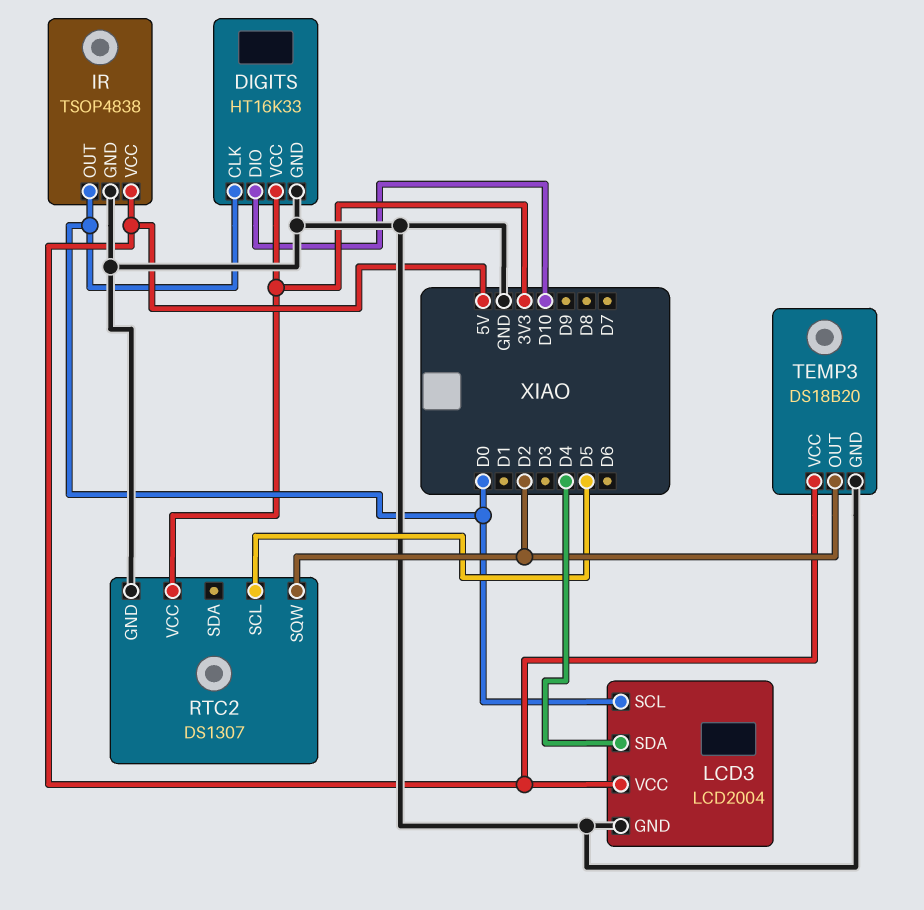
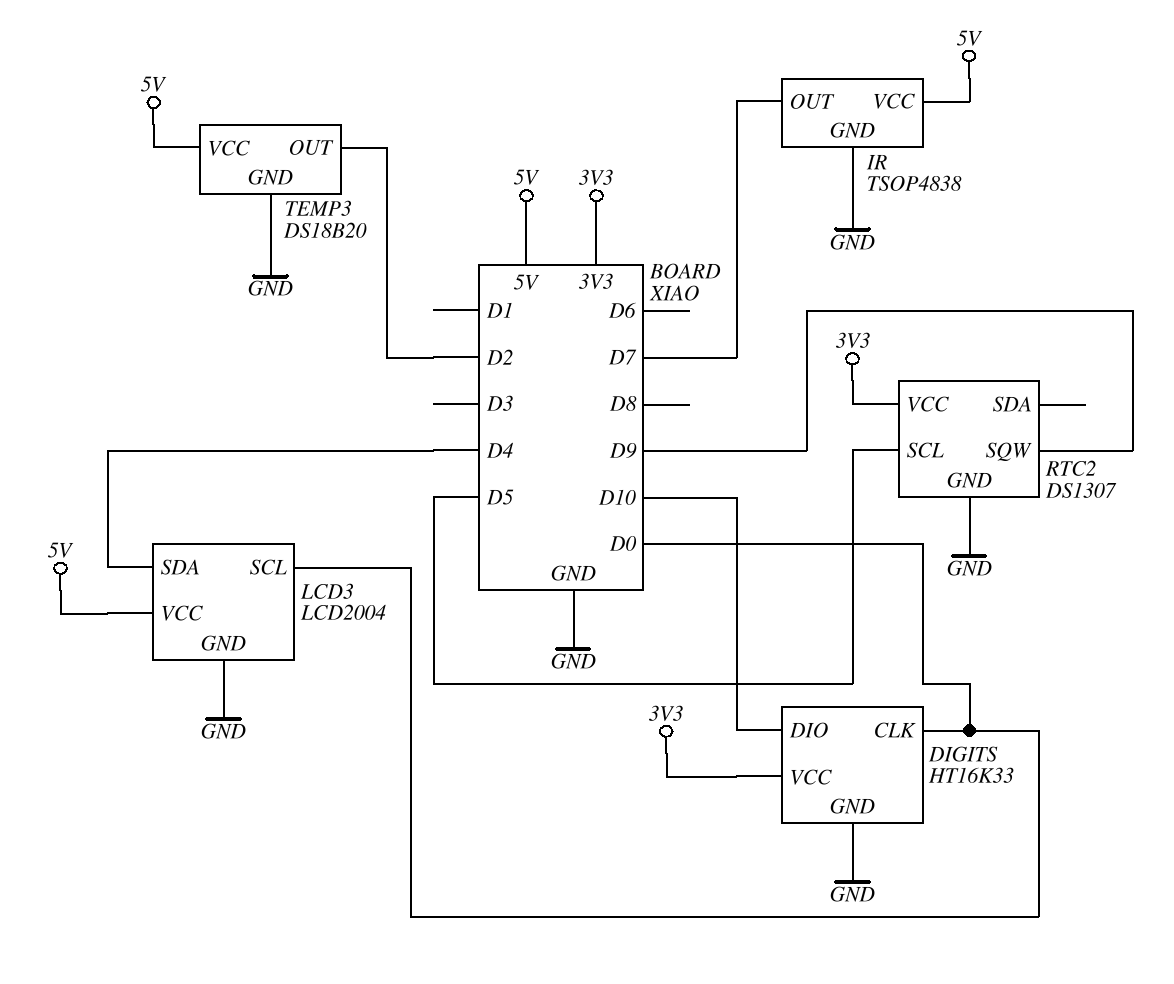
IR pin OUT: D0 -> D7
RTC2 pin SQW: D2 -> D9

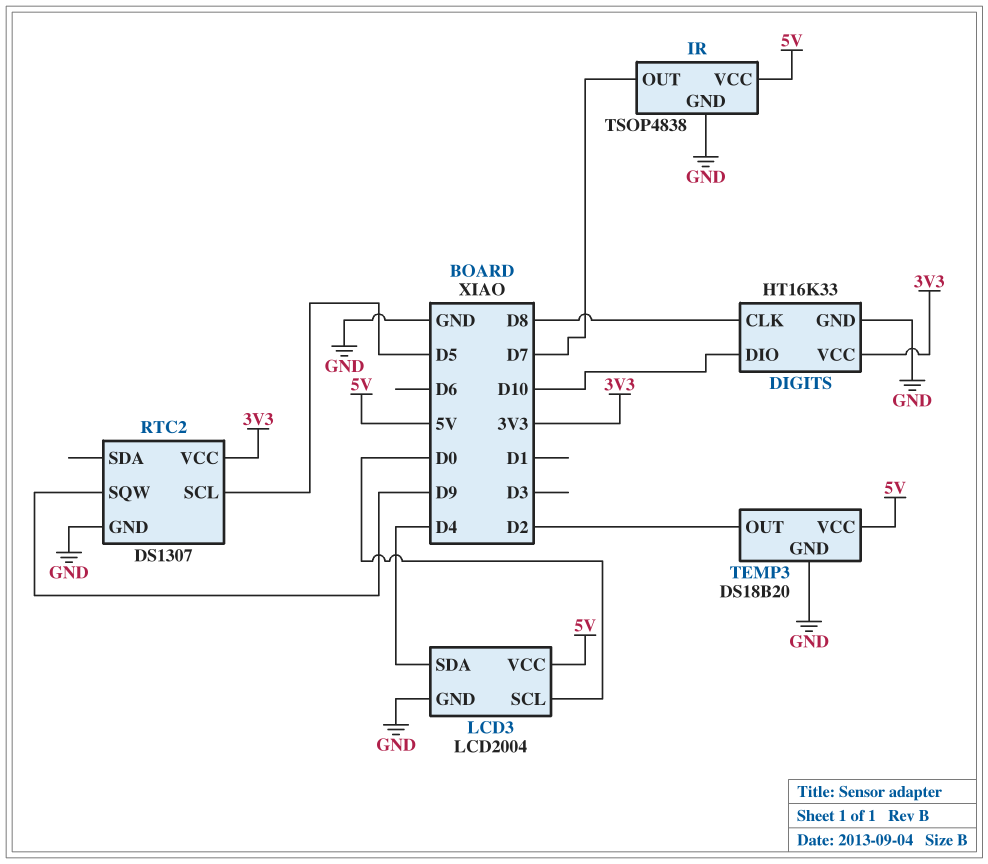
DIGITS pin CLK: D0 -> D8

